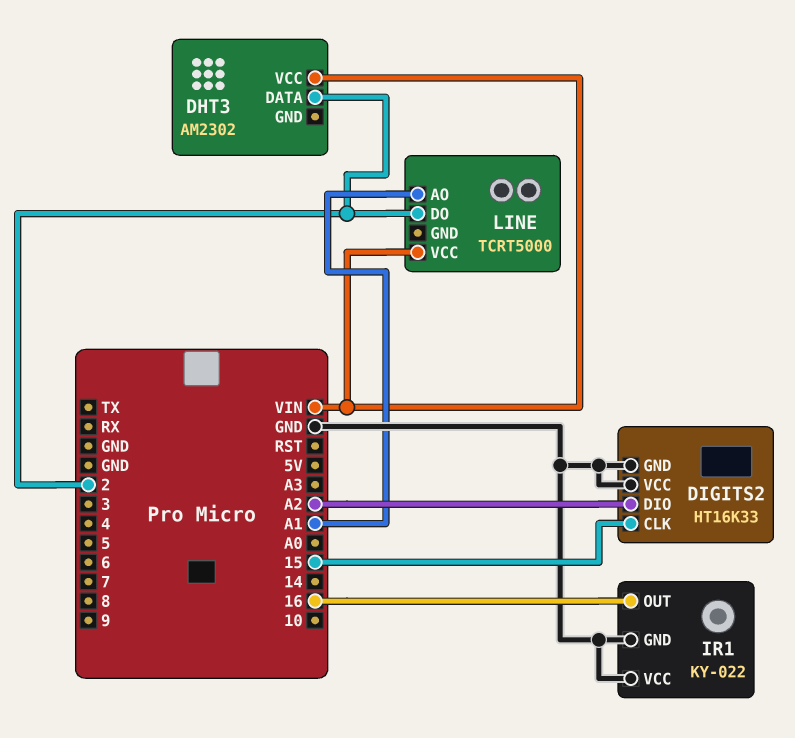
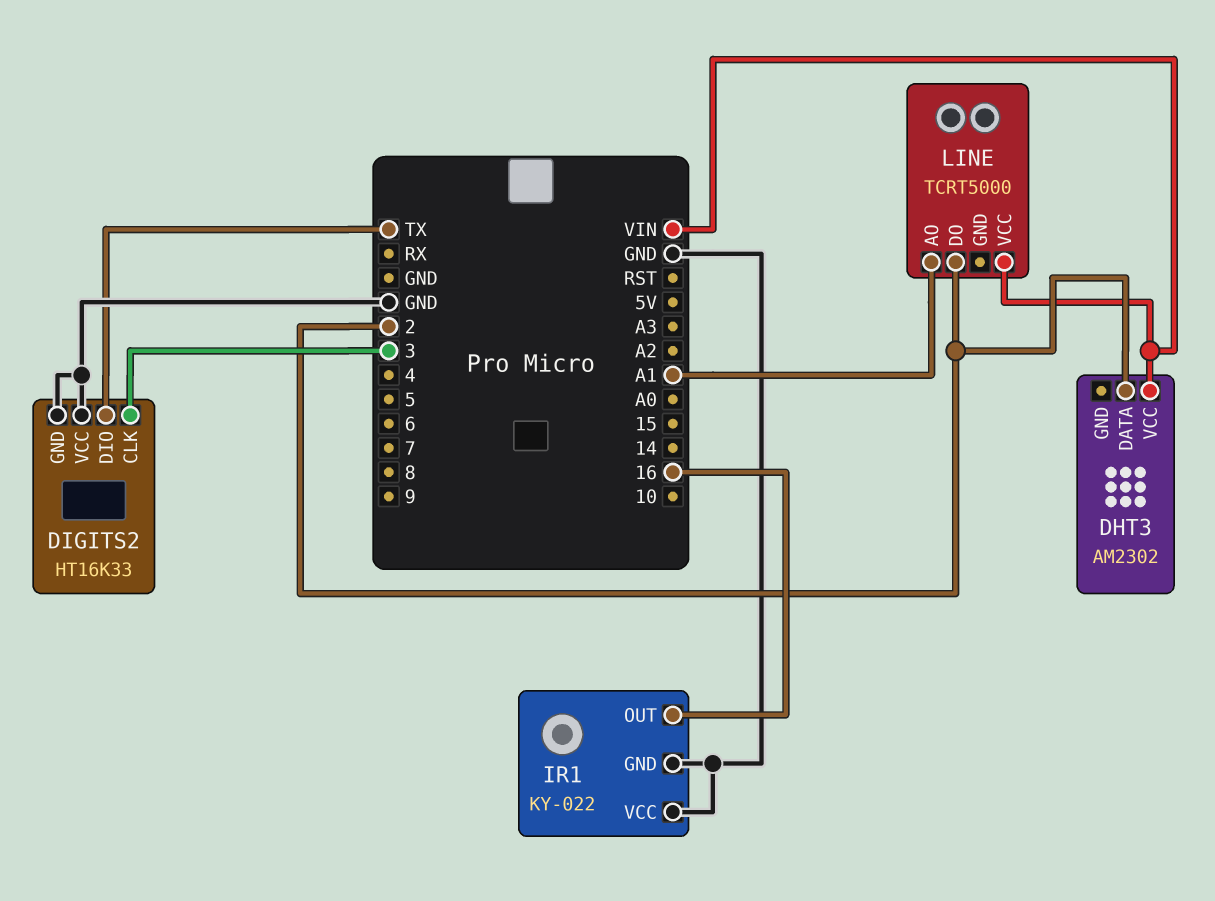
DIGITS2 pin CLK: 15 -> 3
DIGITS2 pin DIO: A2 -> TX

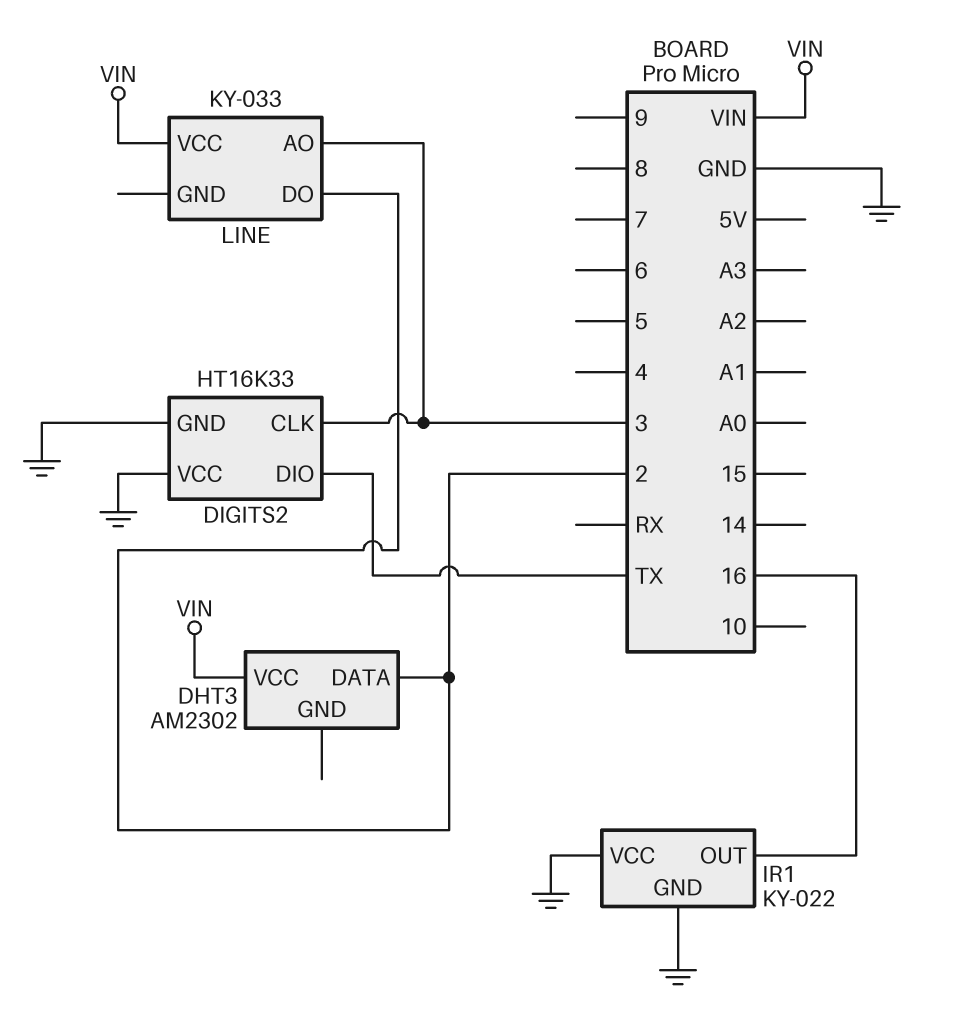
LINE: TCRT5000 -> KY-033
LINE pin AO: A1 -> 3

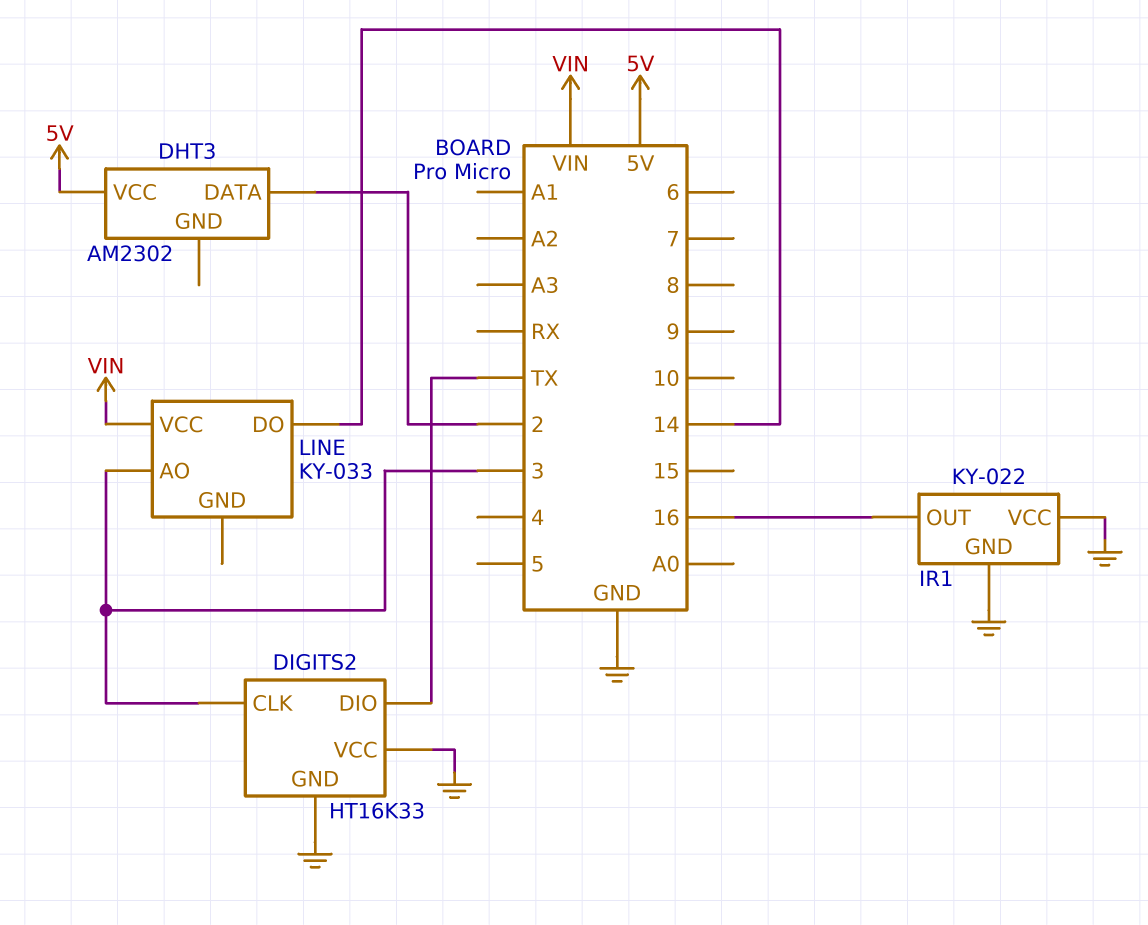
DHT3 pin VCC: VIN -> 5V
LINE pin DO: 2 -> 14

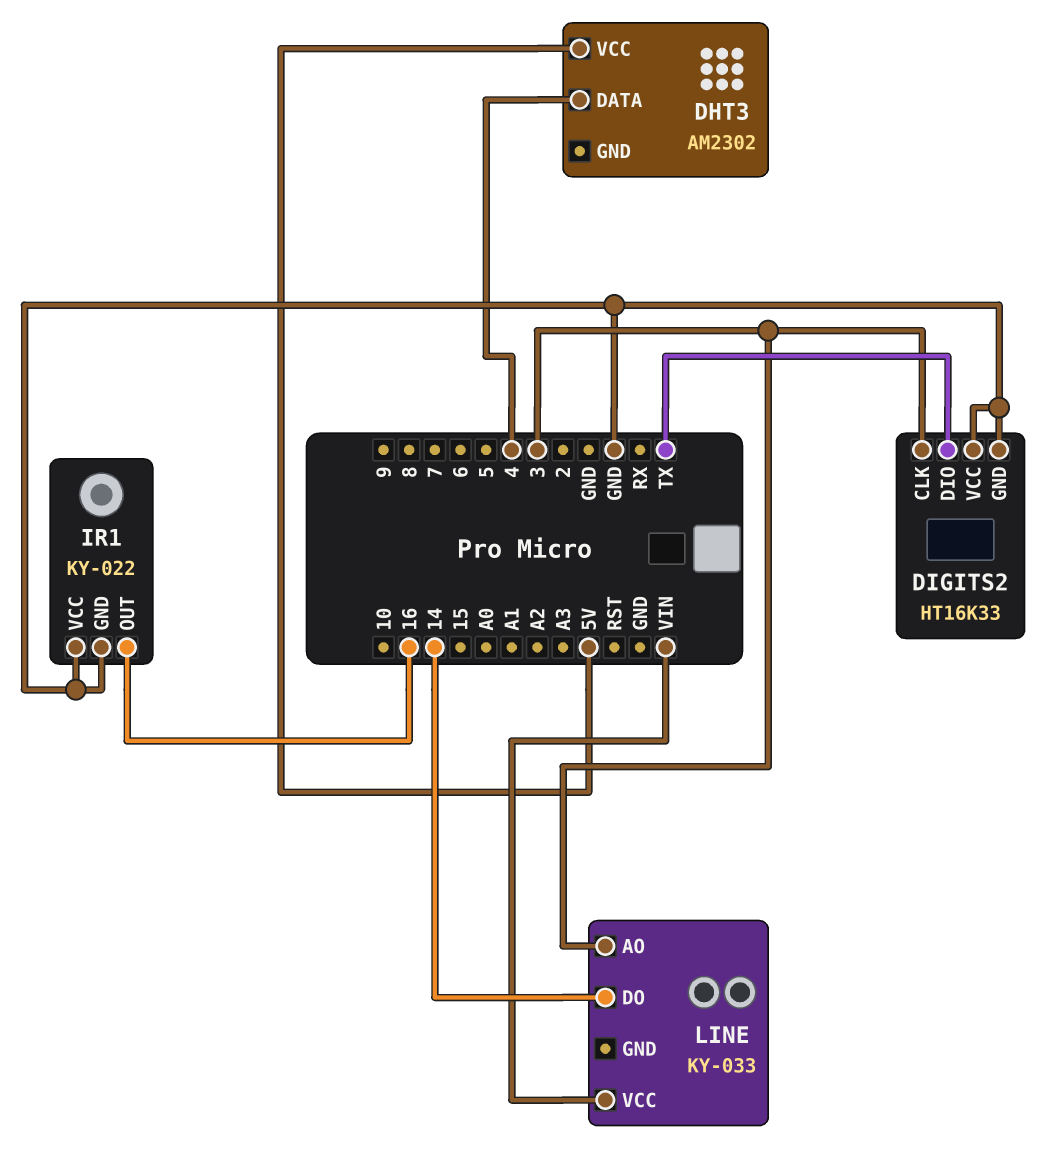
DHT3 pin DATA: 2 -> 4

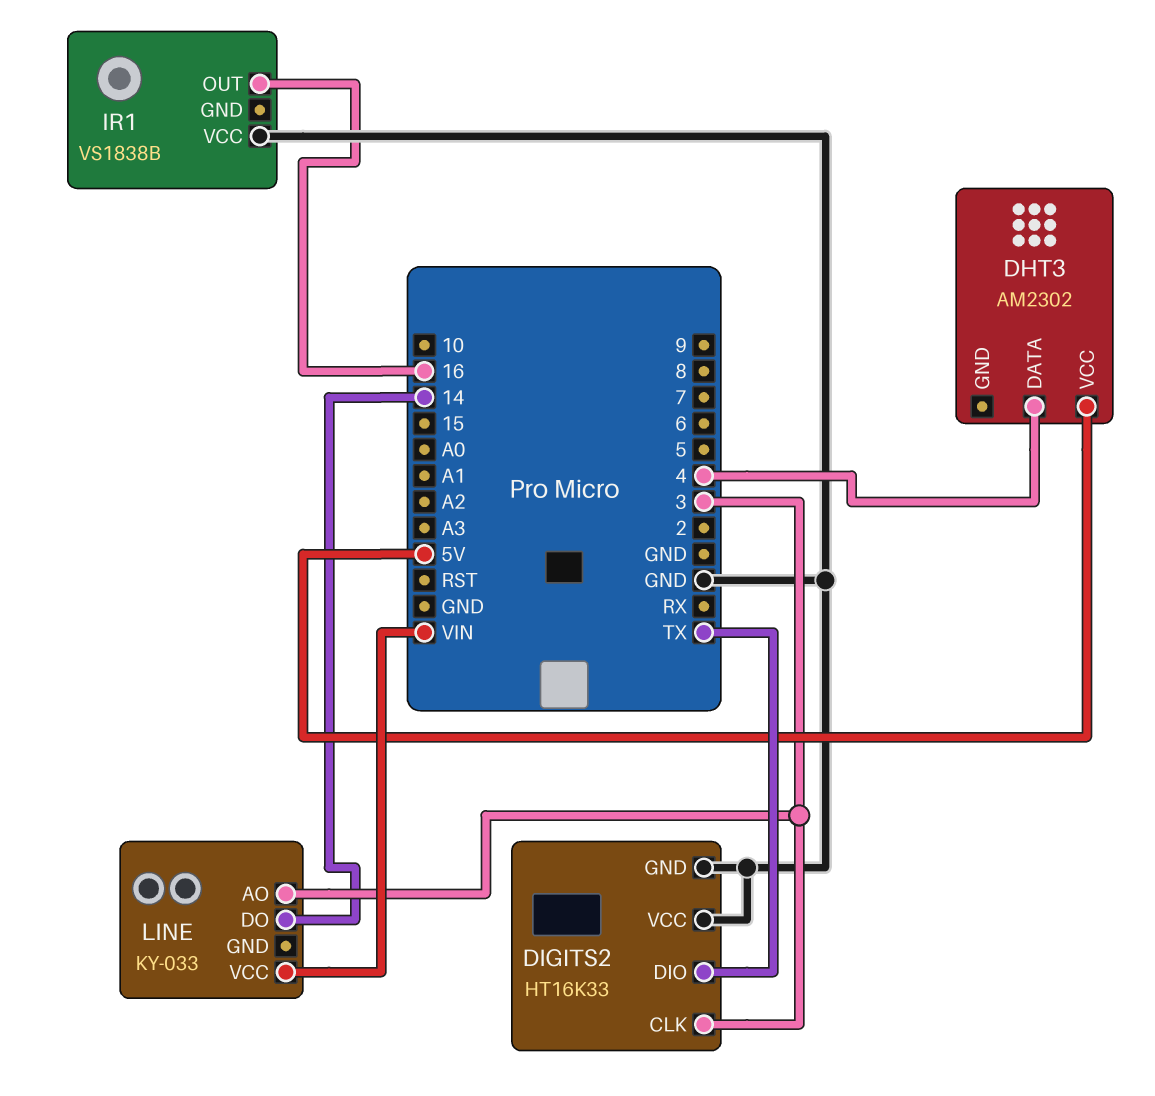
IR1: KY-022 -> VS1838B
IR1 pin GND: GND -> none

